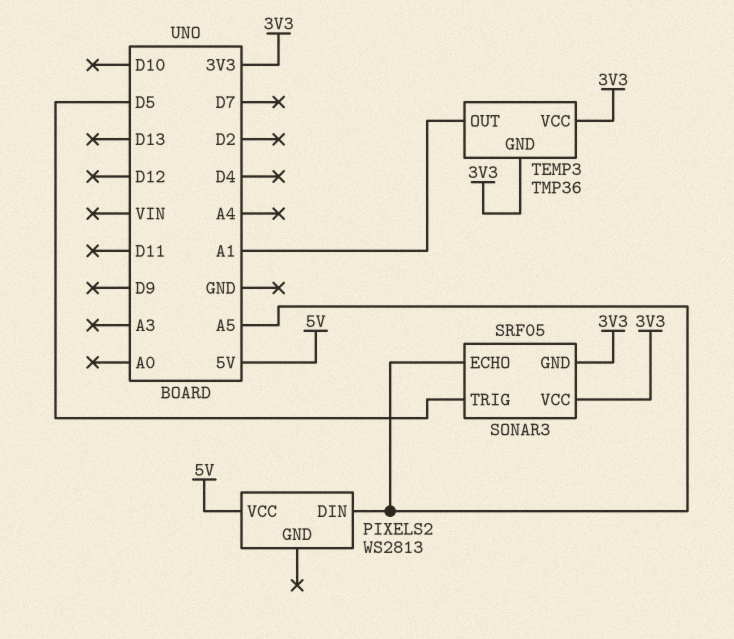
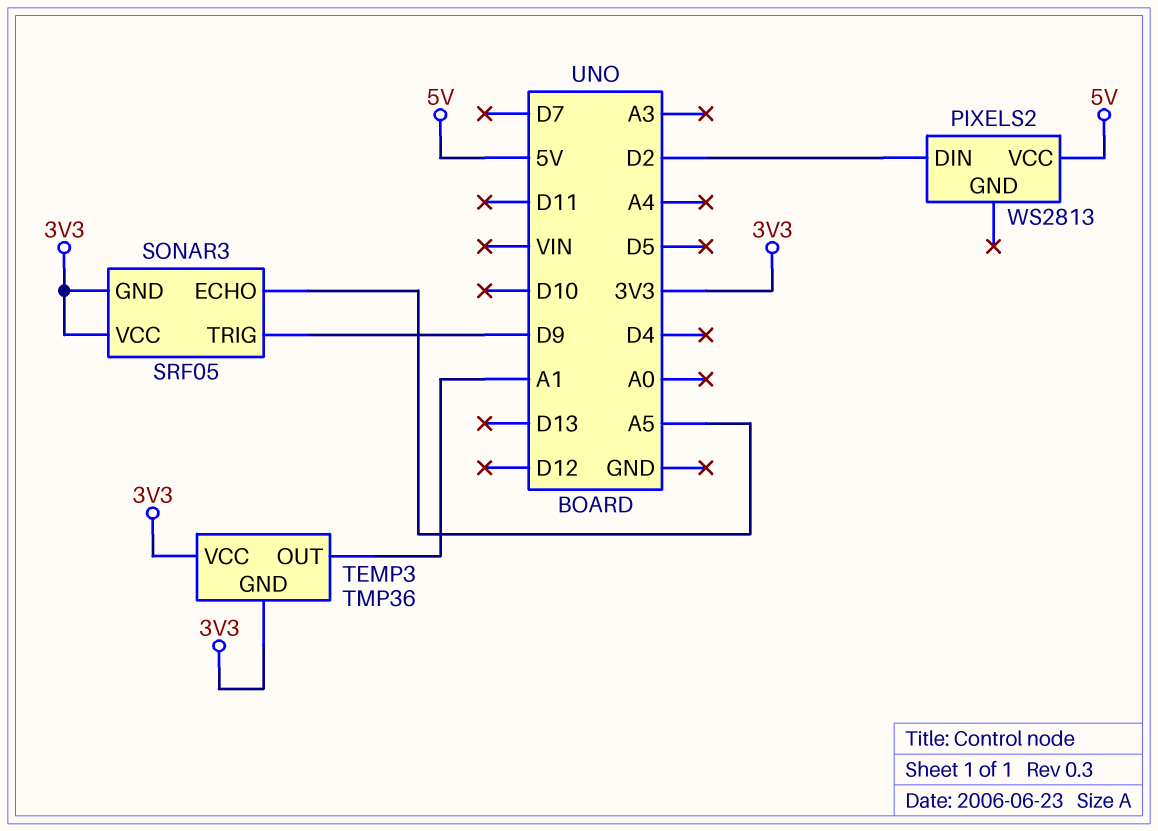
PIXELS2 pin DIN: A5 -> D2
SONAR3 pin TRIG: D5 -> D9

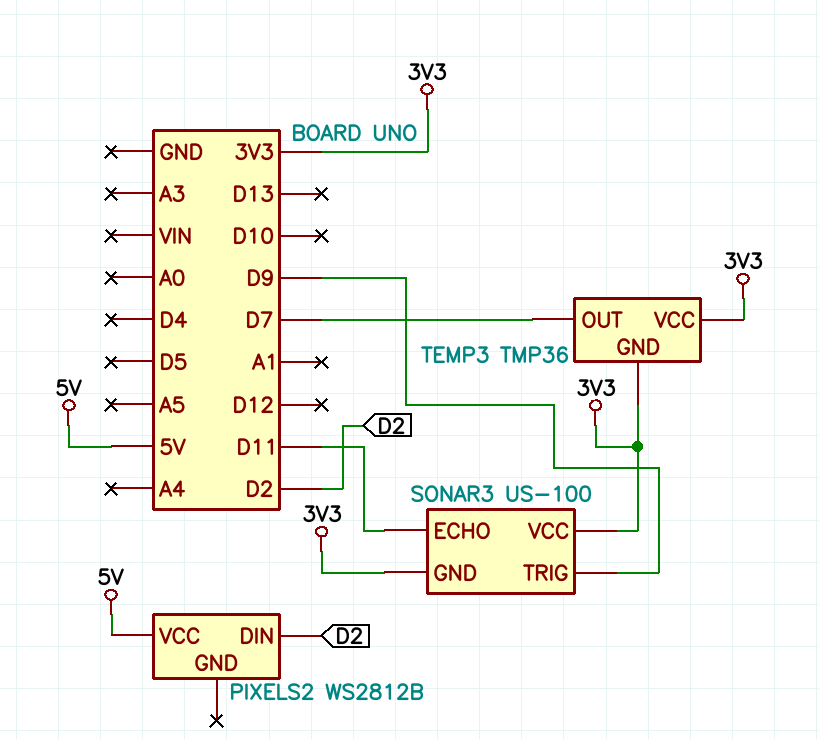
PIXELS2: WS2813 -> WS2812B
SONAR3: SRF05 -> US-100
SONAR3 pin ECHO: A5 -> D11
TEMP3 pin OUT: A1 -> D7

